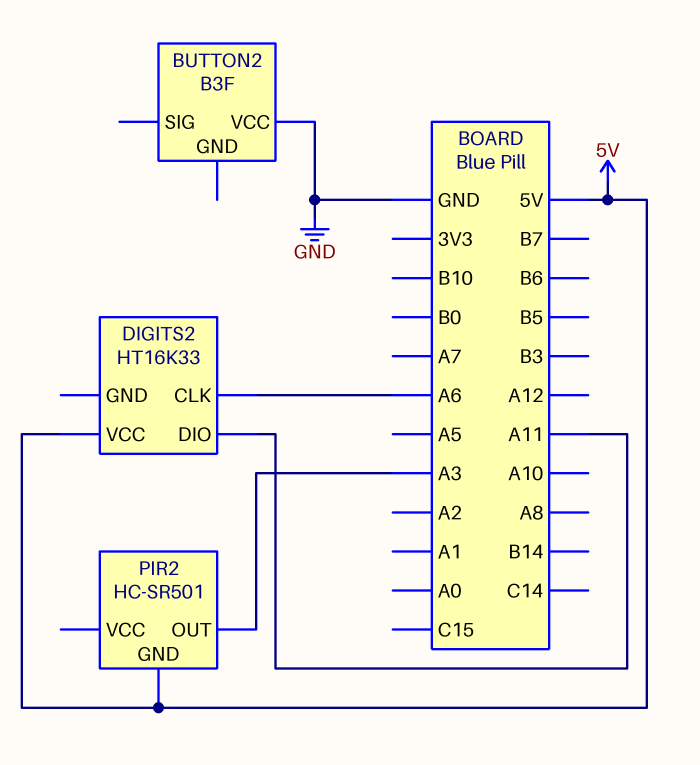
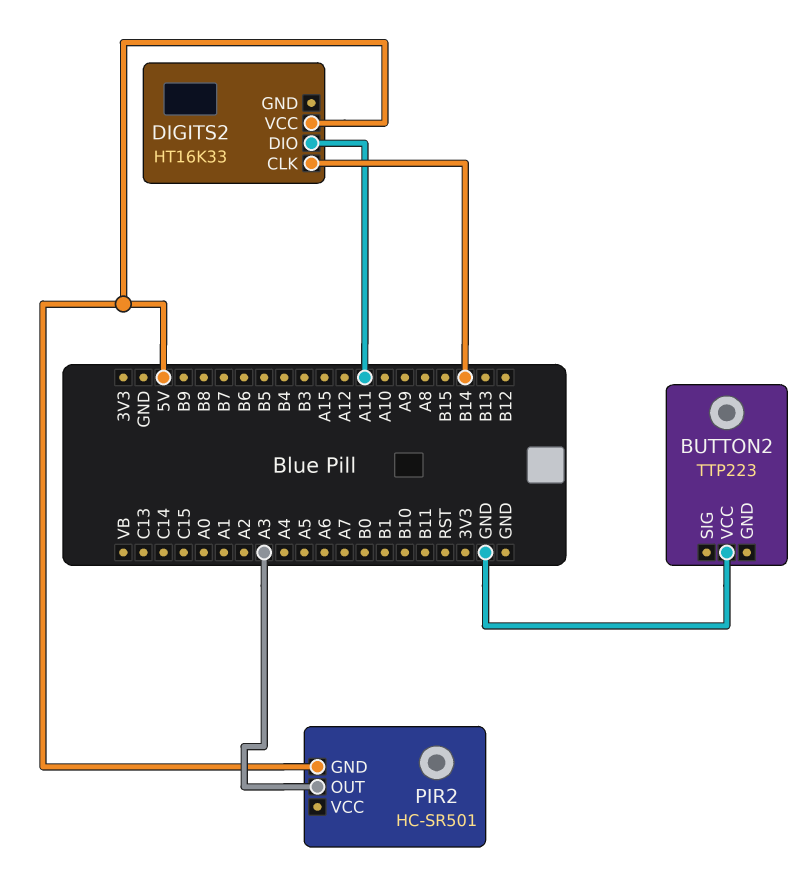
BUTTON2: B3F -> TTP223
DIGITS2 pin CLK: A6 -> B14

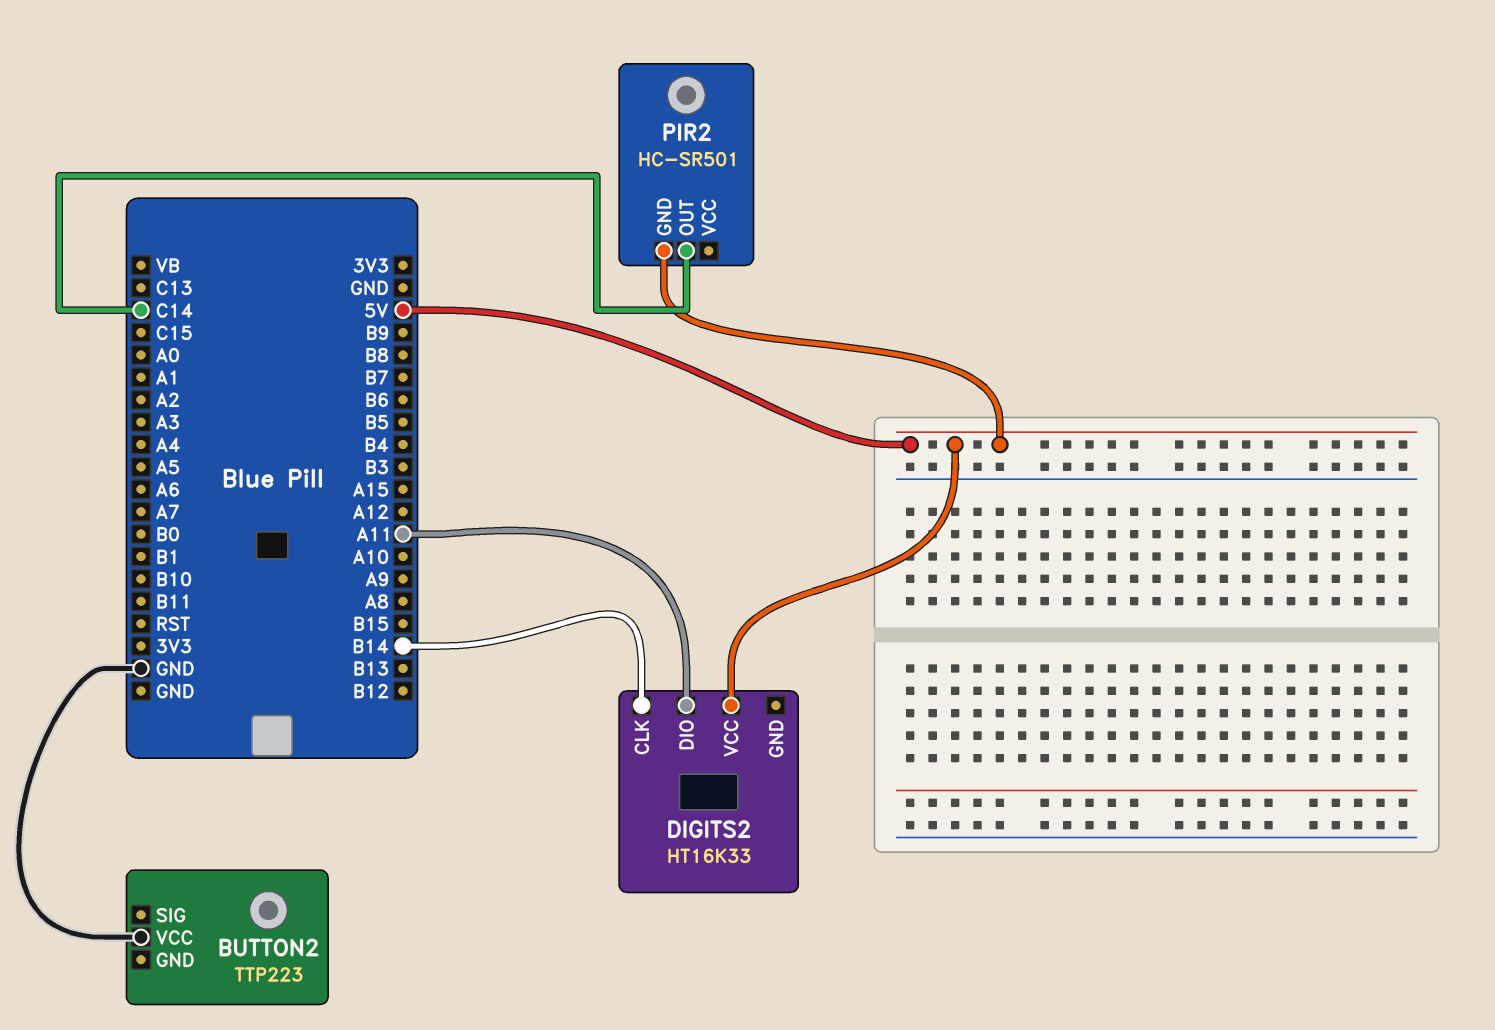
PIR2 pin OUT: A3 -> C14

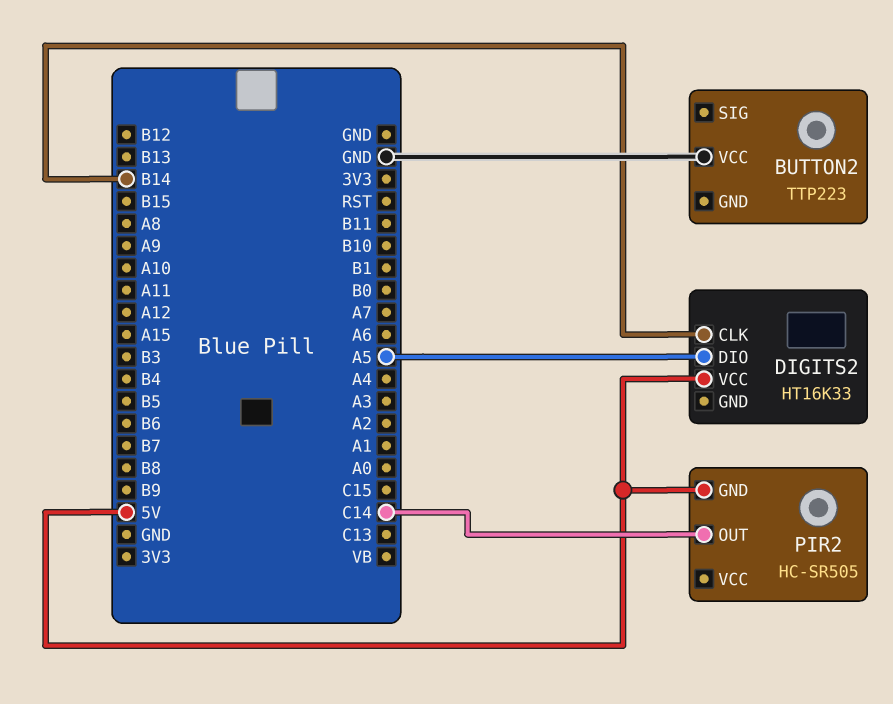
DIGITS2 pin DIO: A11 -> A5
PIR2: HC-SR501 -> HC-SR505

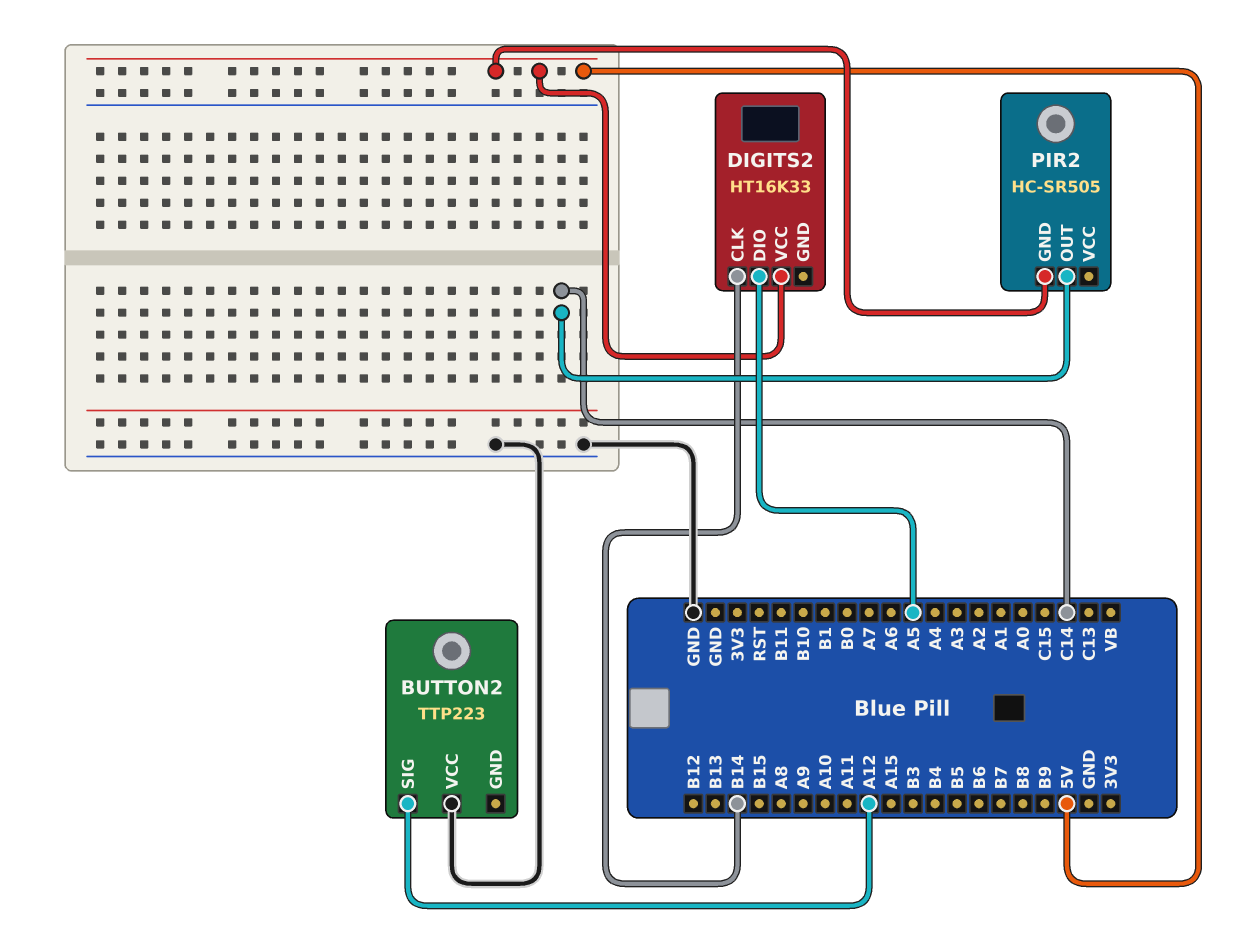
BUTTON2 pin SIG: none -> A12

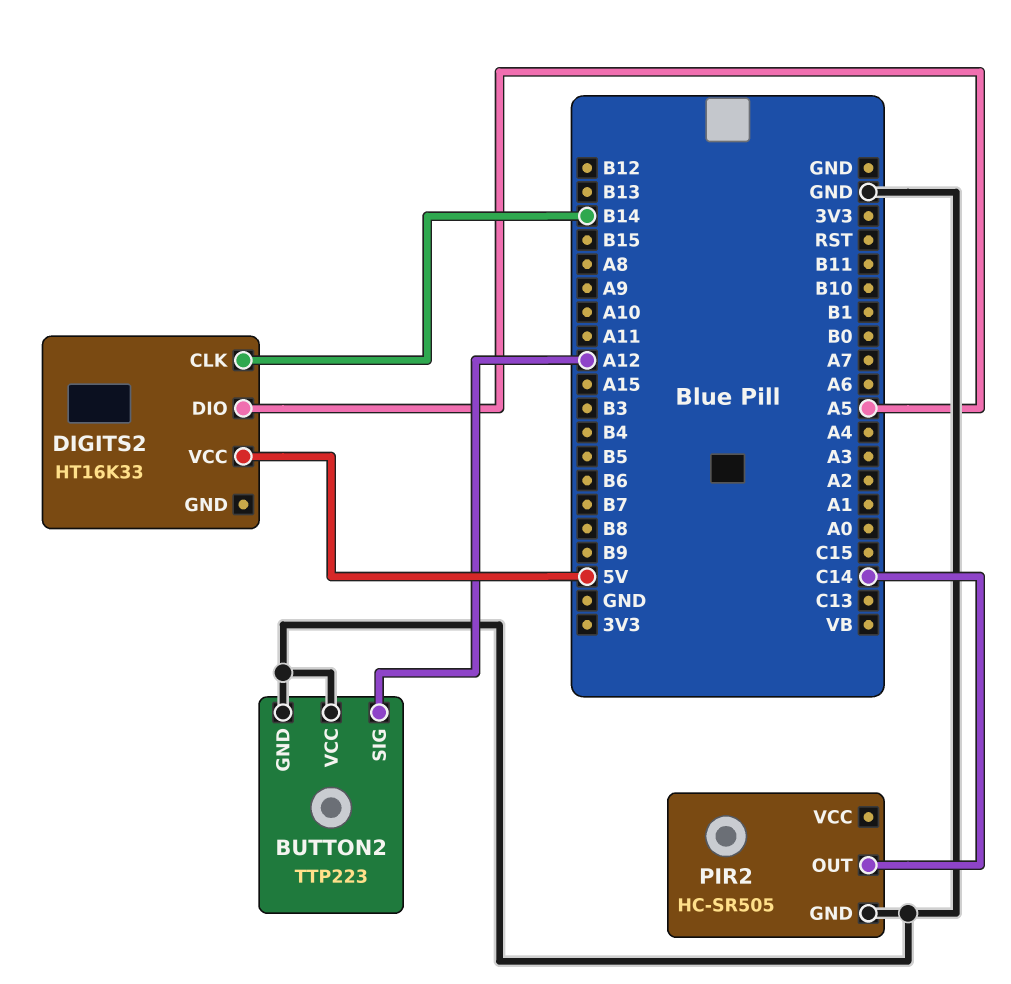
BUTTON2 pin GND: none -> GND
PIR2 pin GND: 5V -> GND

